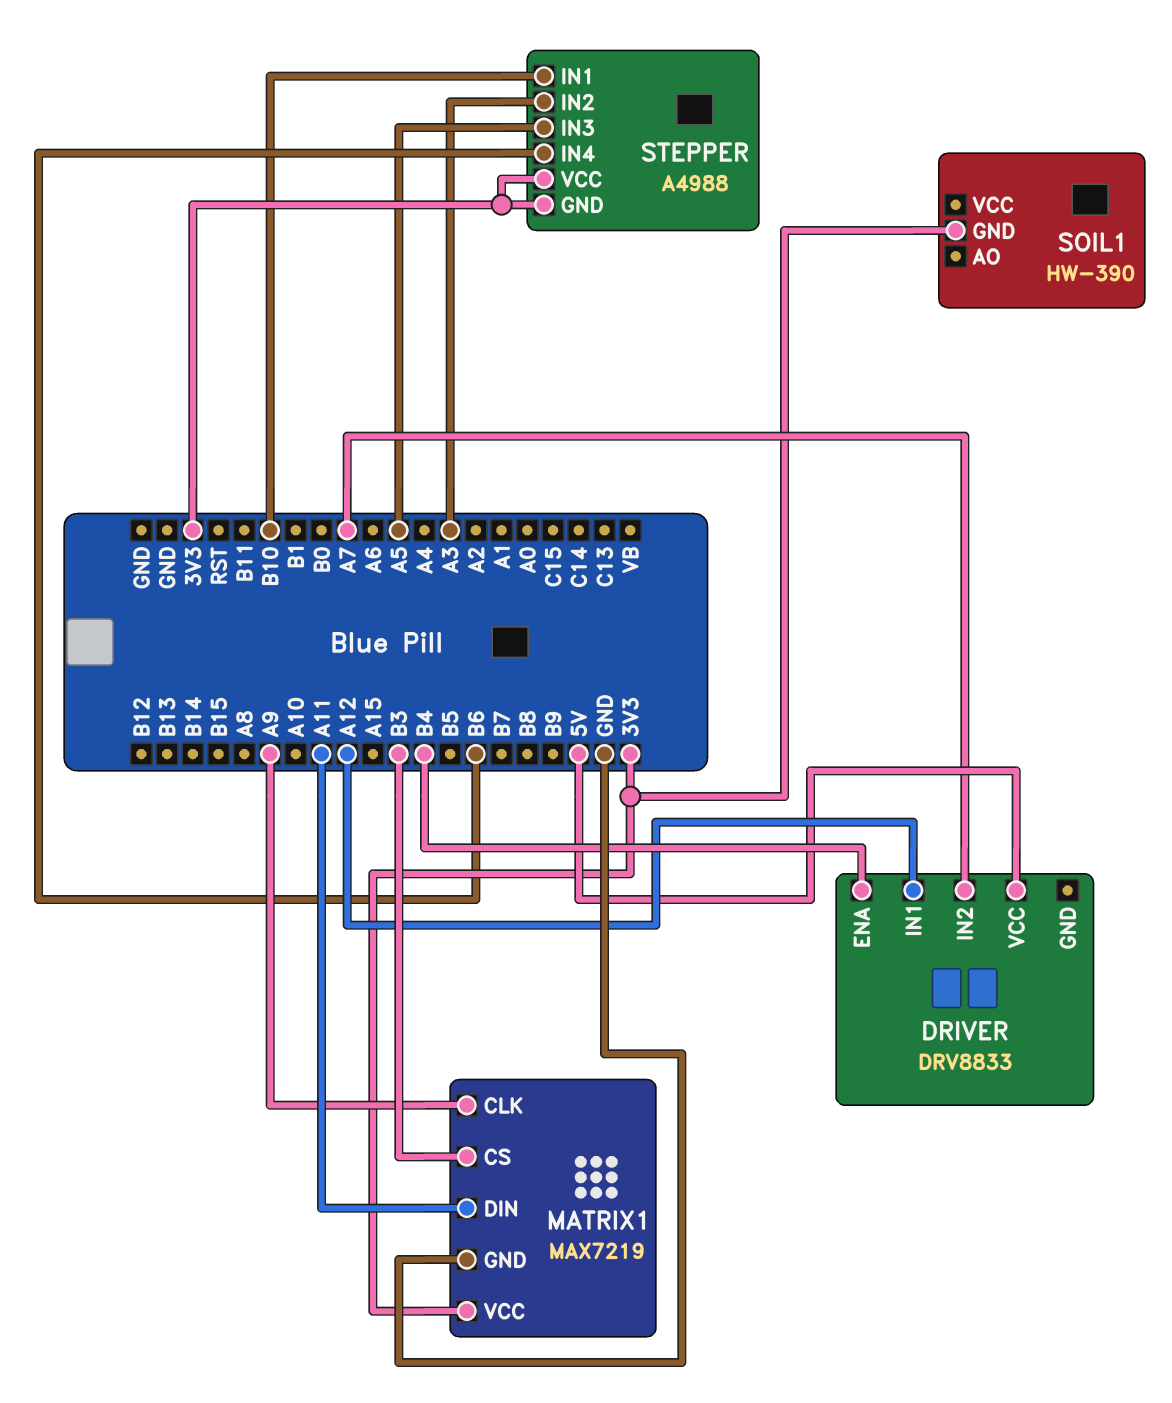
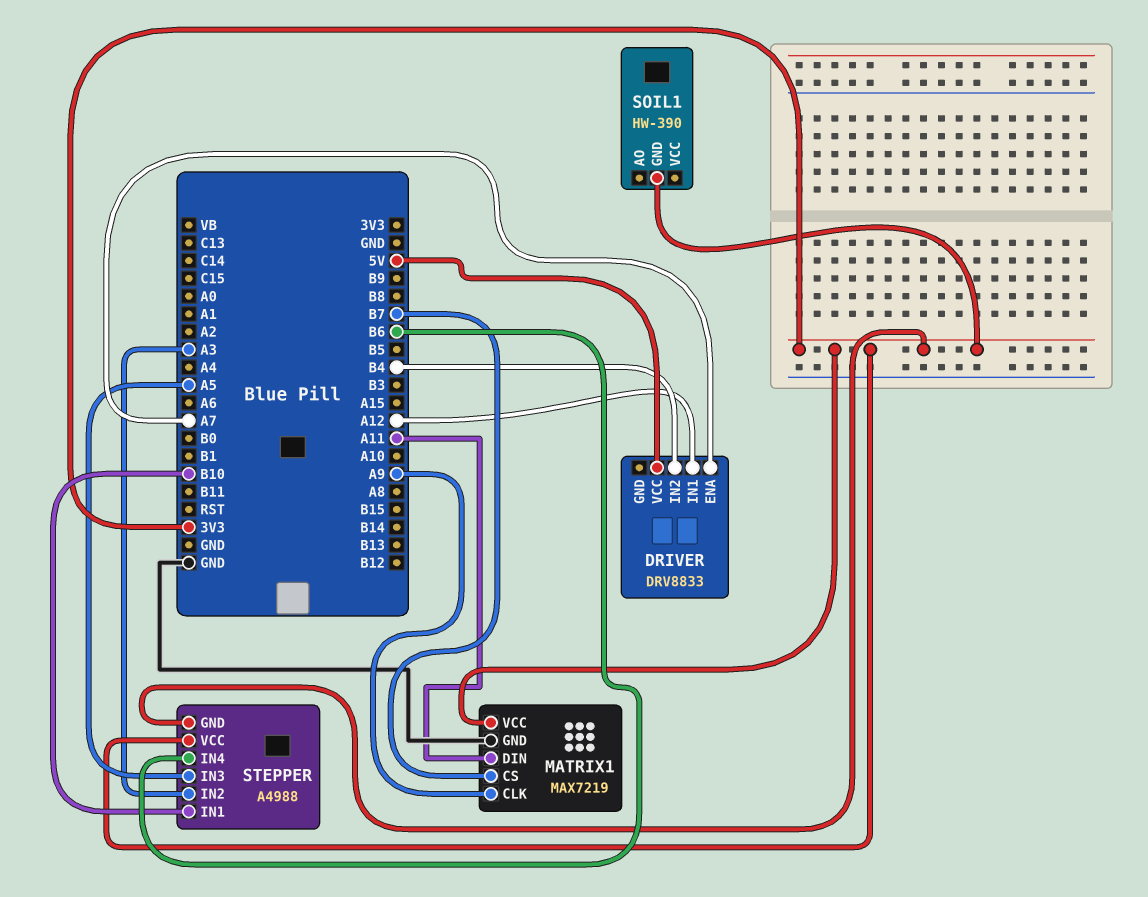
DRIVER pin ENA: B4 -> A7
DRIVER pin IN2: A7 -> B4
MATRIX1 pin CS: B3 -> B7

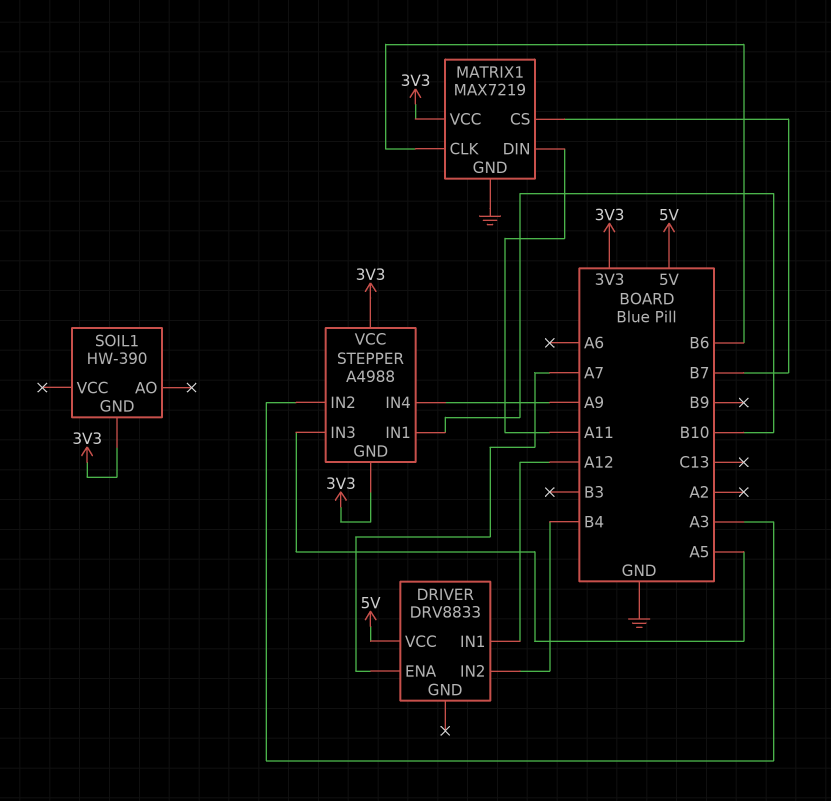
MATRIX1 pin CLK: A9 -> B6
STEPPER pin IN4: B6 -> A9

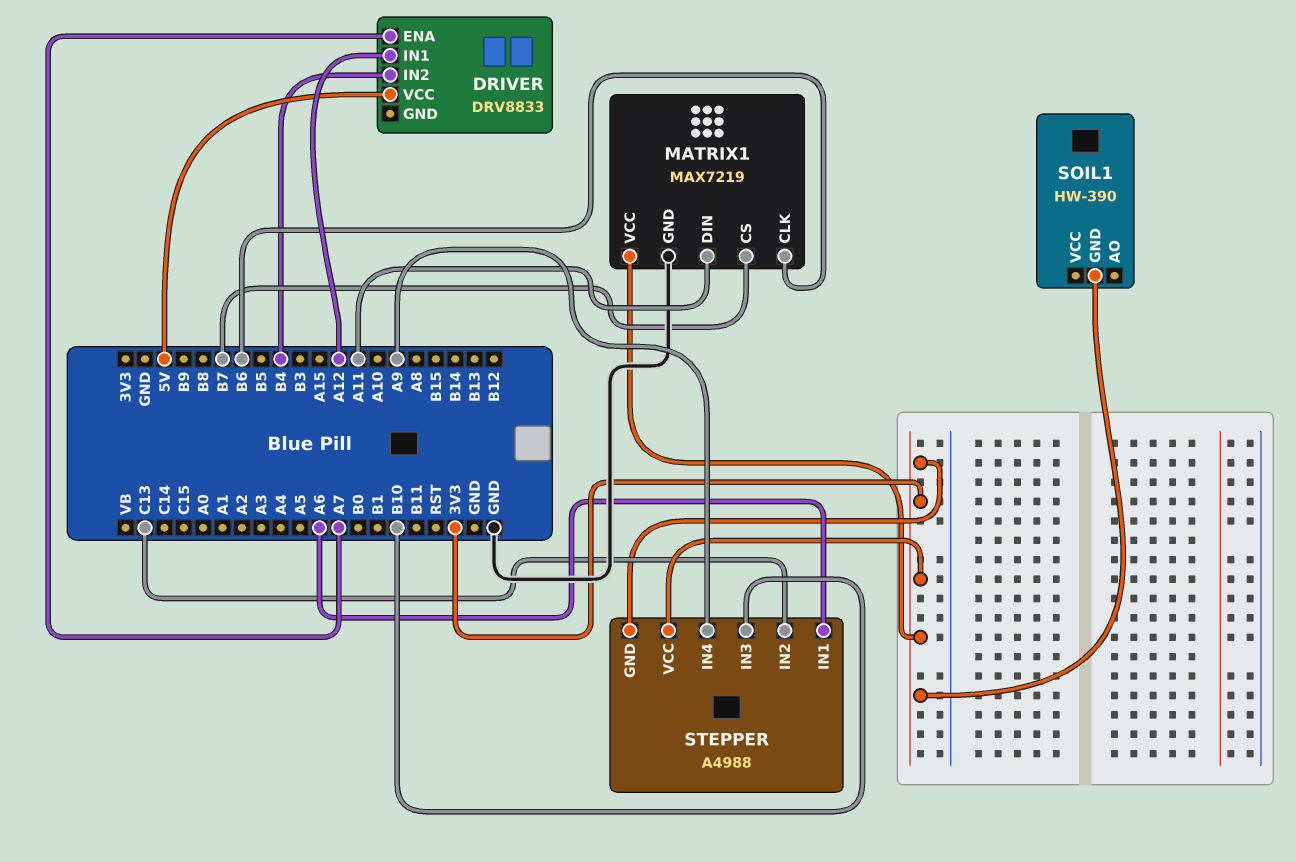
STEPPER pin IN1: B10 -> A6
STEPPER pin IN2: A3 -> C13
STEPPER pin IN3: A5 -> B10

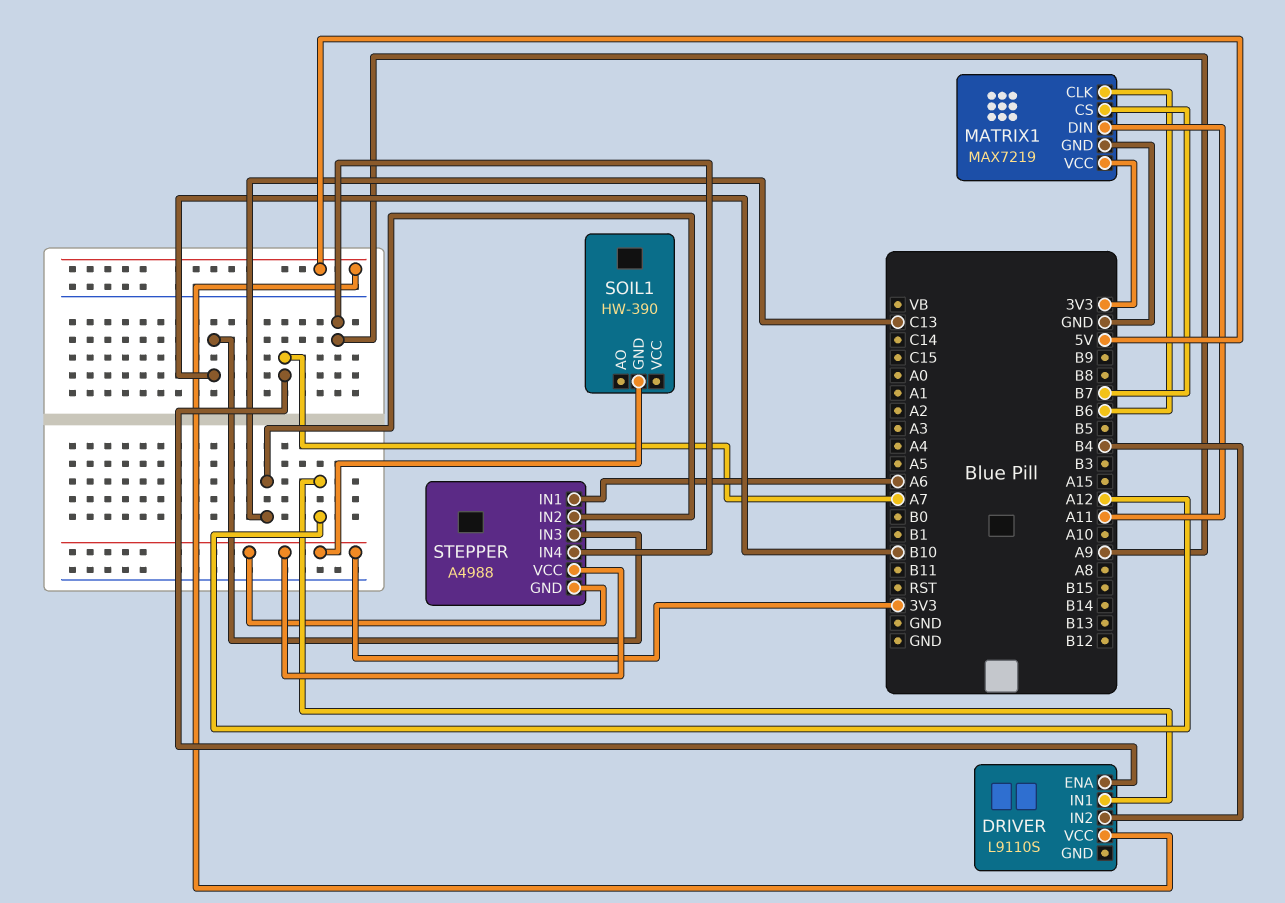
DRIVER: DRV8833 -> L9110S

